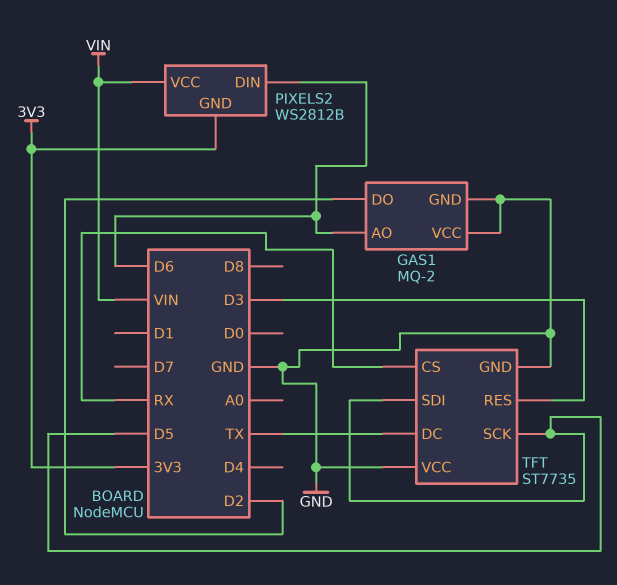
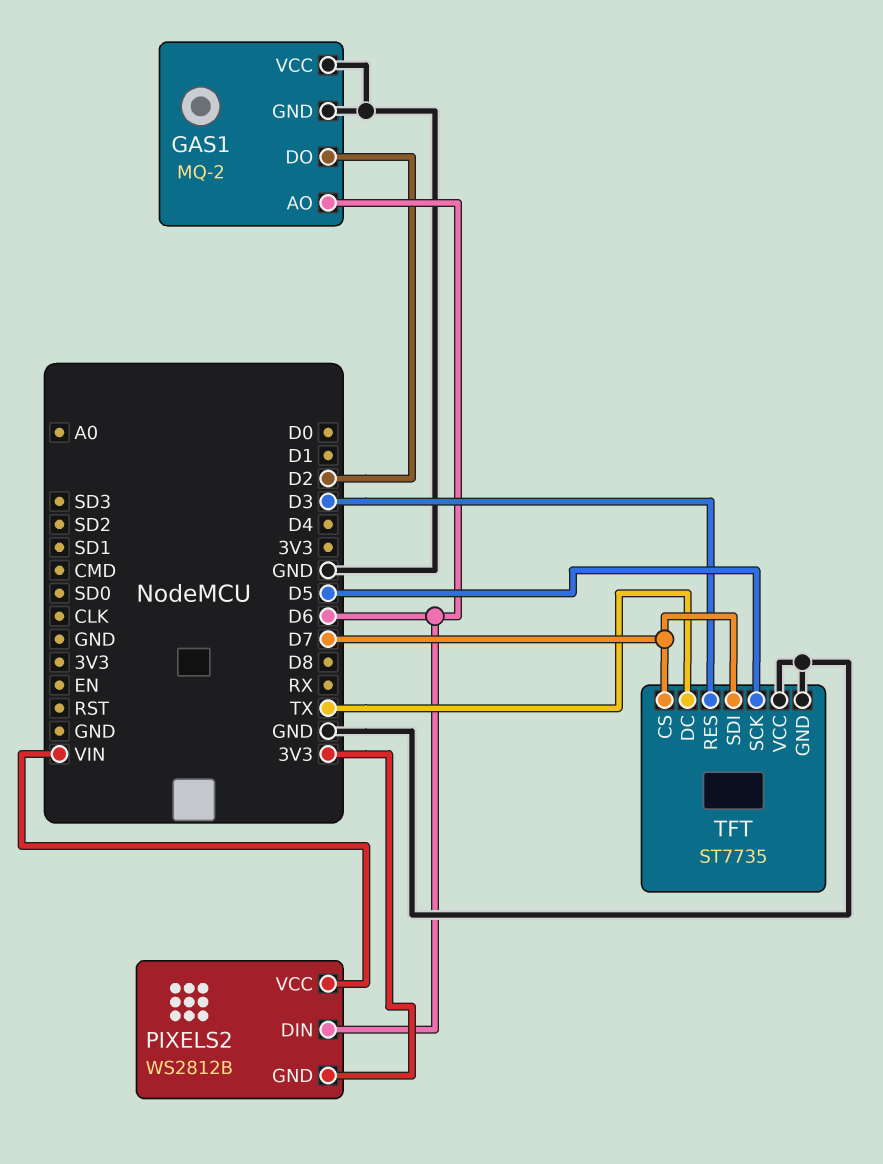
TFT pin CS: RX -> D7
TFT pin SDI: D5 -> D7

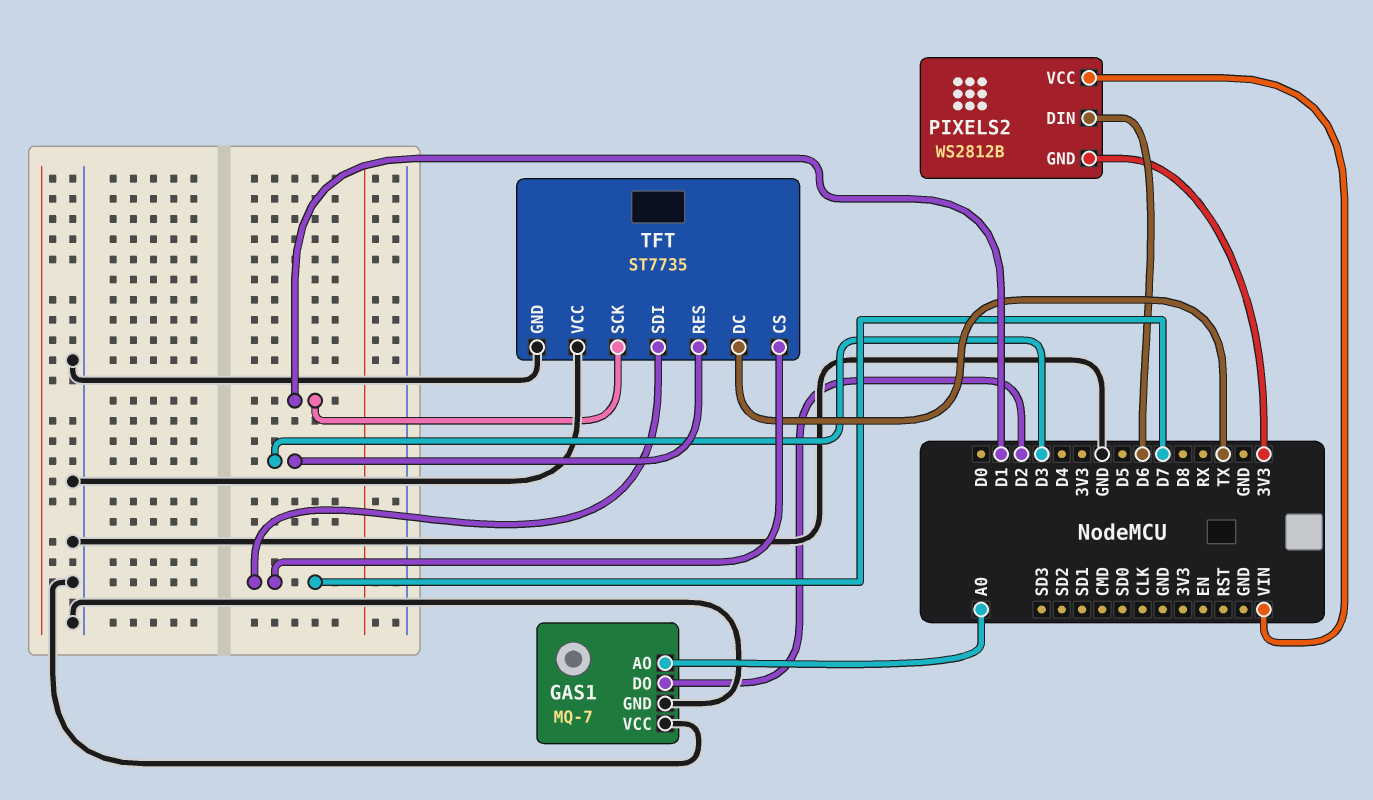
GAS1: MQ-2 -> MQ-7
GAS1 pin AO: D6 -> A0
TFT pin SCK: D5 -> D1

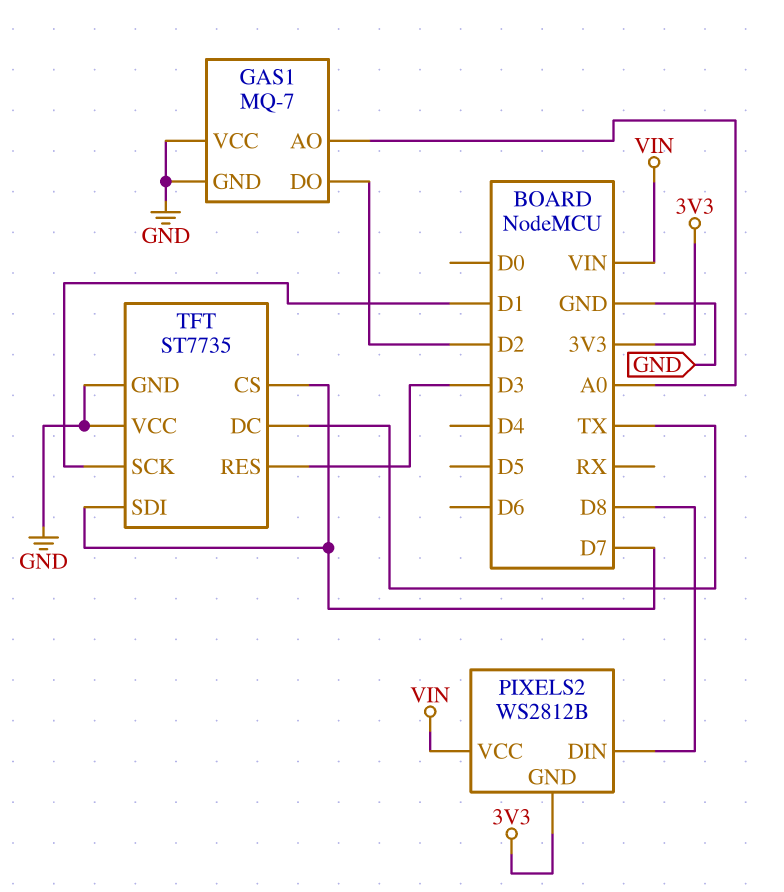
PIXELS2 pin DIN: D6 -> D8

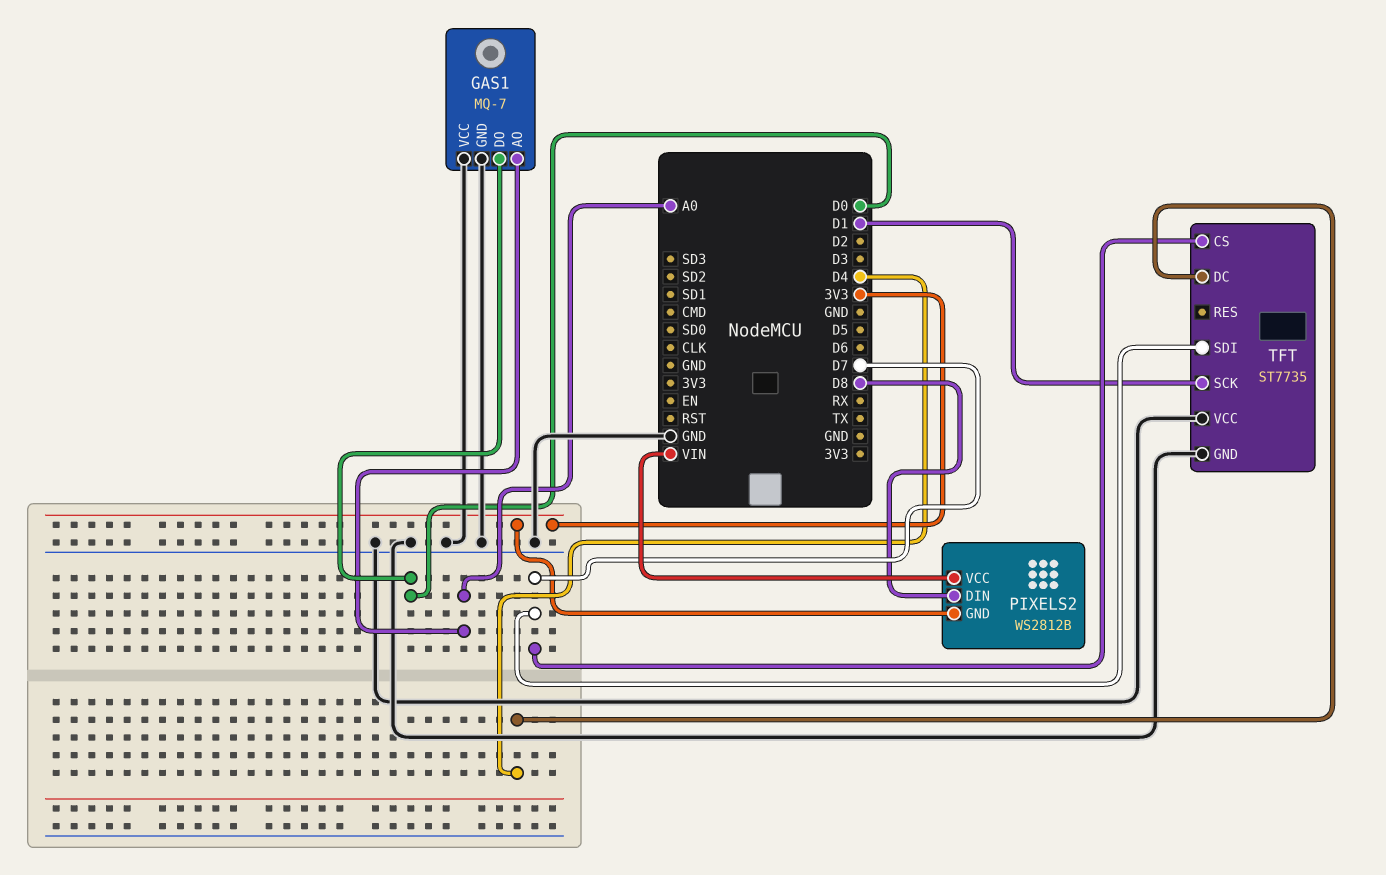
GAS1 pin DO: D2 -> D0
TFT pin DC: TX -> D4
TFT pin RES: D3 -> none

